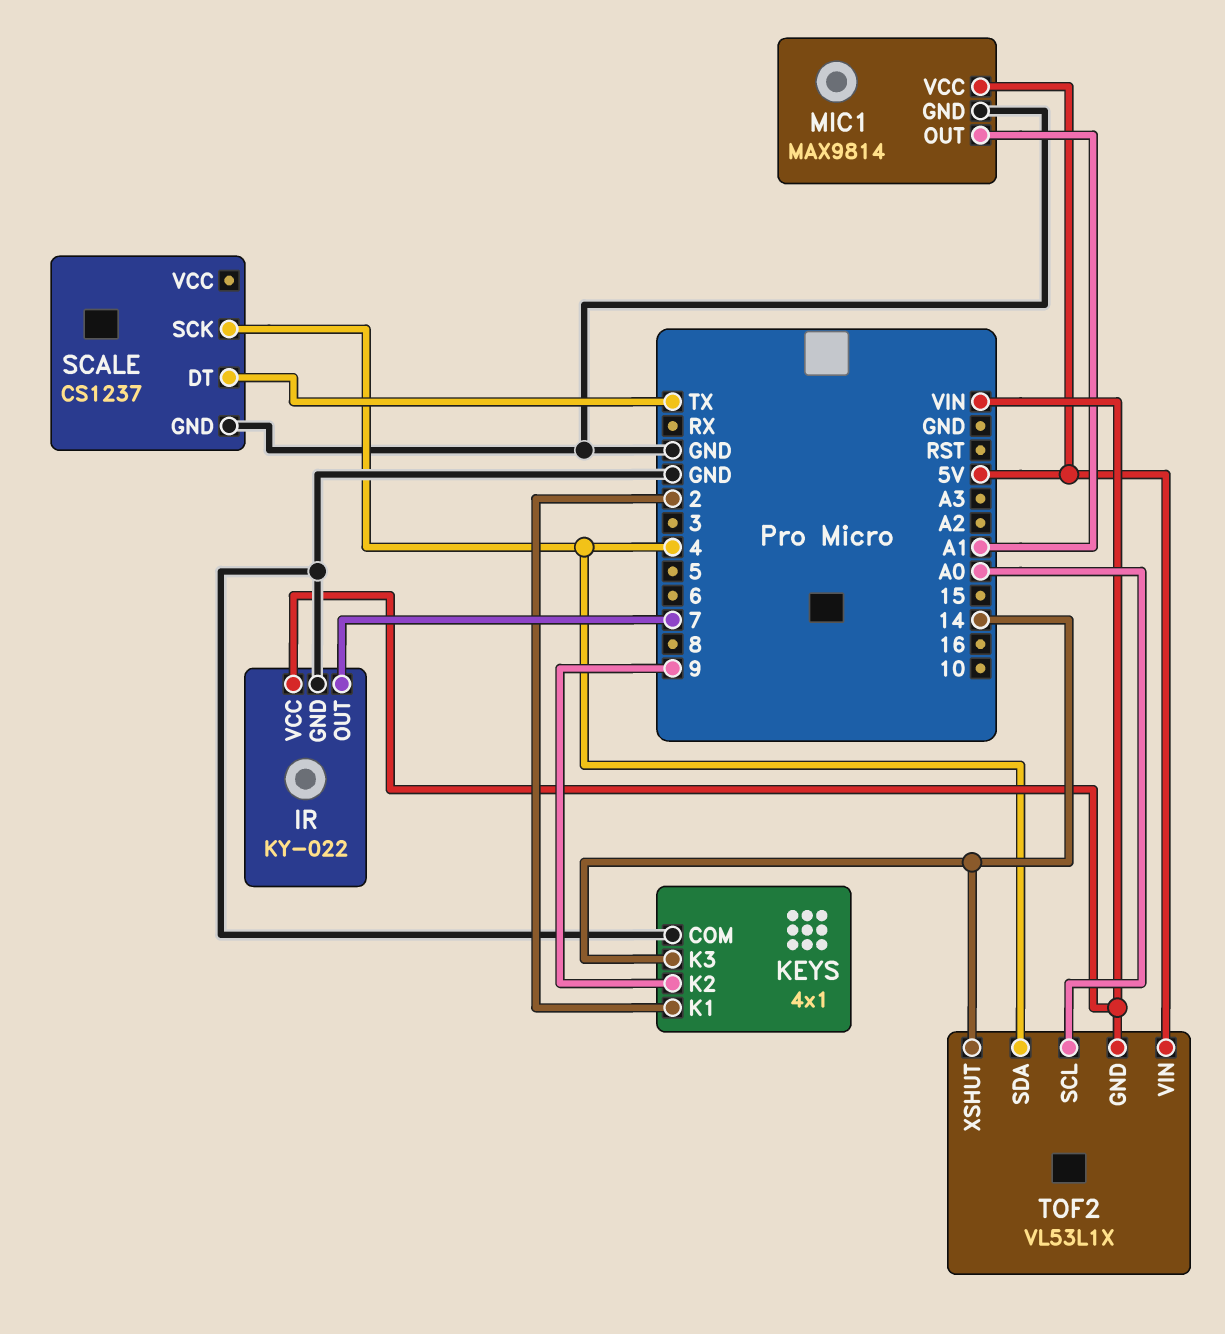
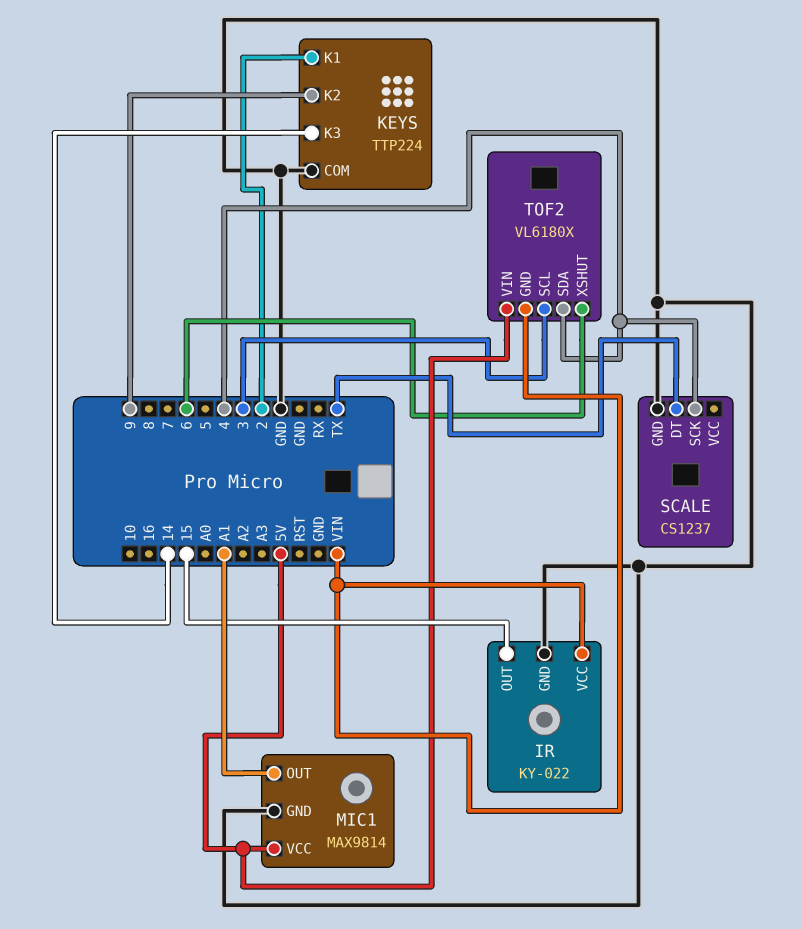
IR pin OUT: 7 -> 15
KEYS: 4x1 -> TTP224
TOF2: VL53L1X -> VL6180X
TOF2 pin SCL: A0 -> 3
TOF2 pin XSHUT: 14 -> 6

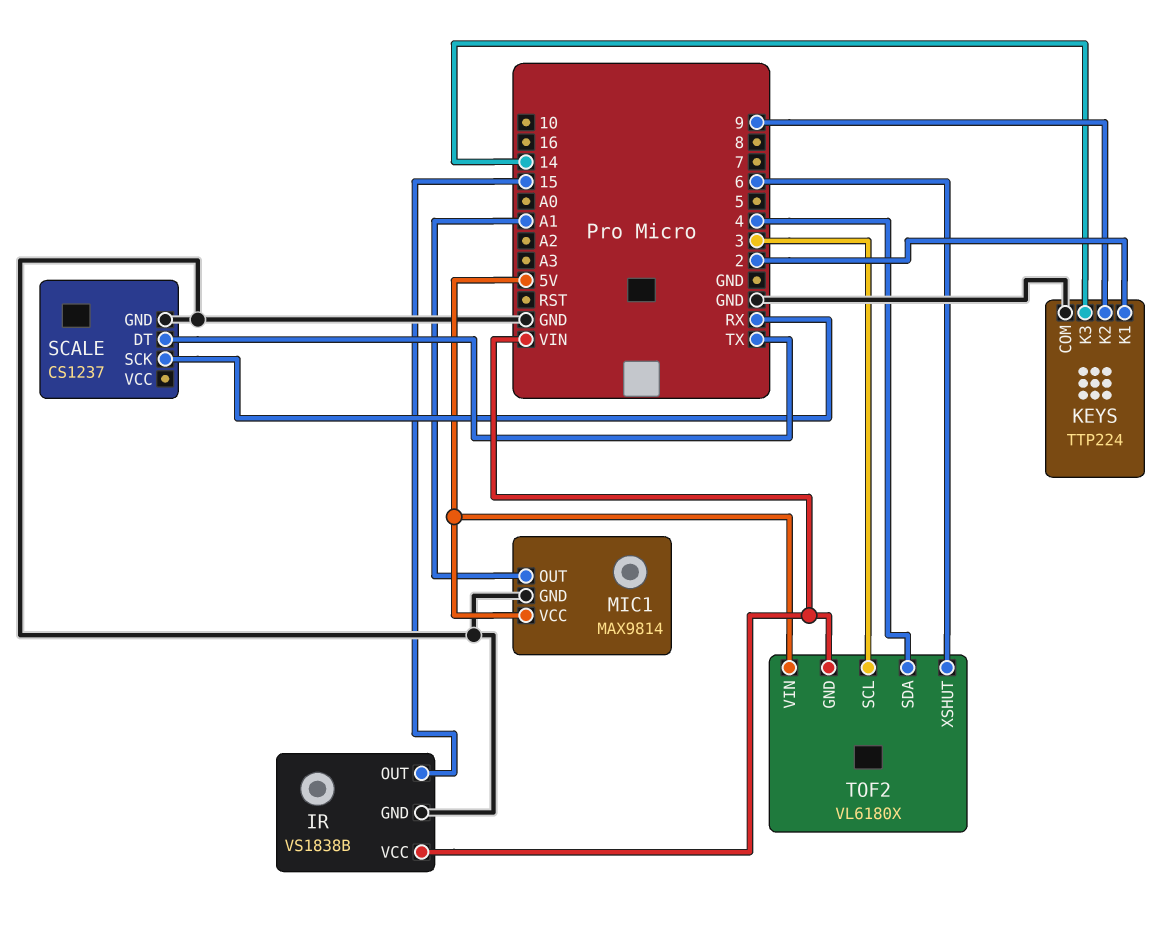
IR: KY-022 -> VS1838B
SCALE pin SCK: 4 -> RX

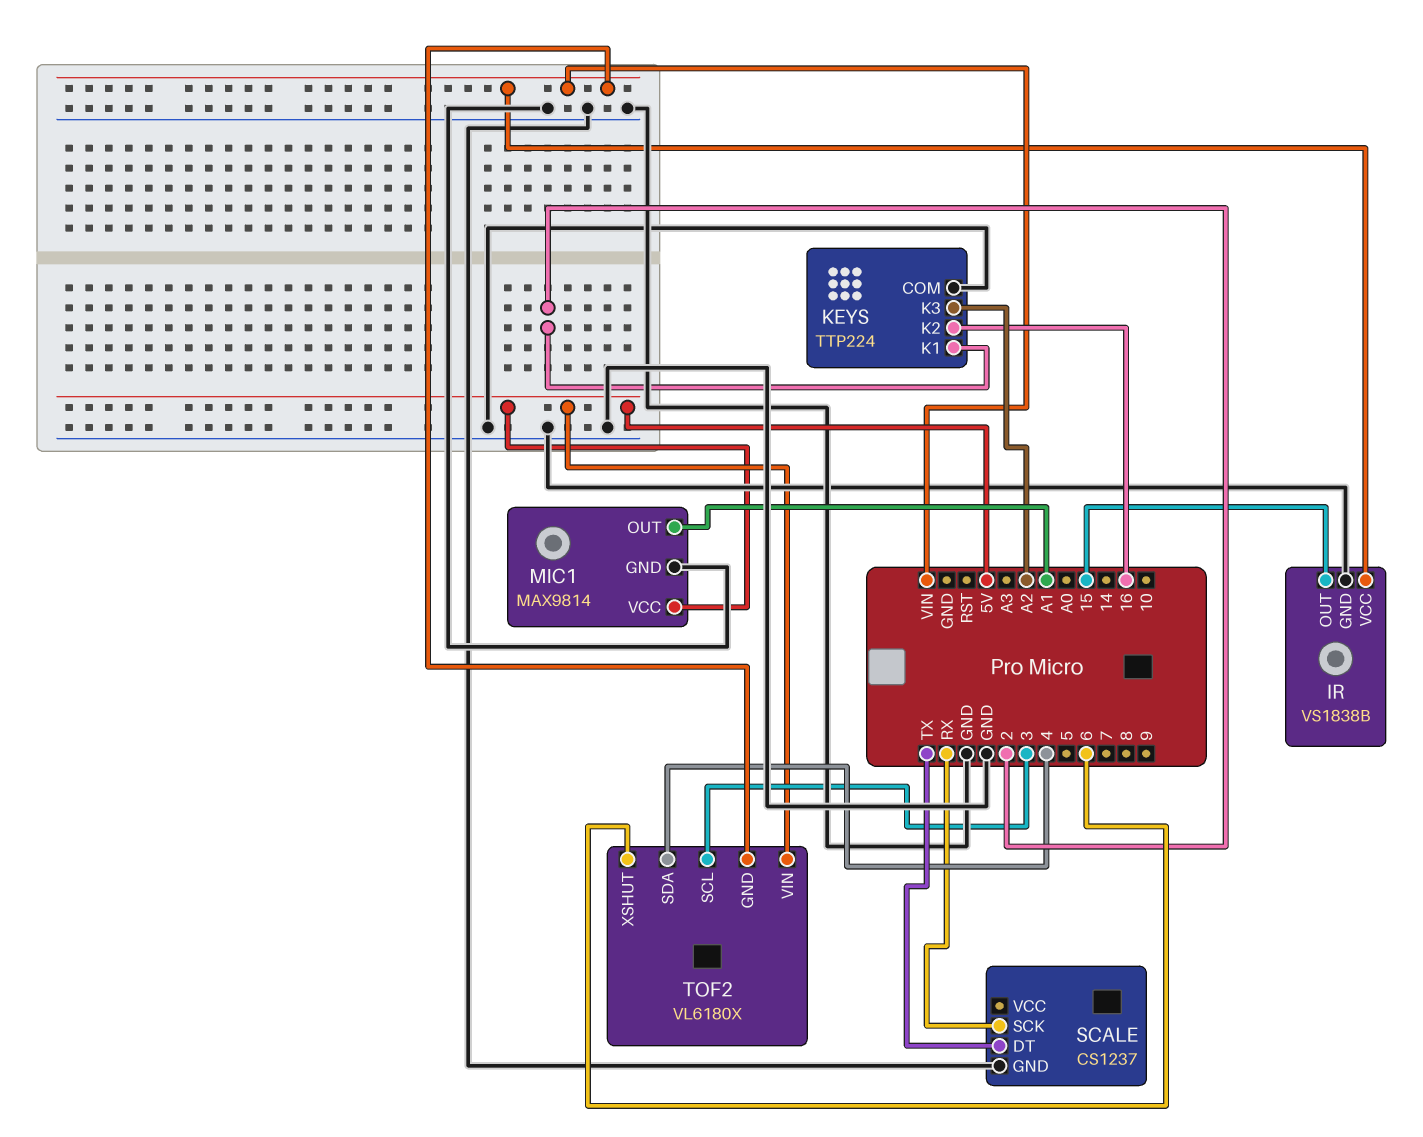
KEYS pin K2: 9 -> 16
KEYS pin K3: 14 -> A2

